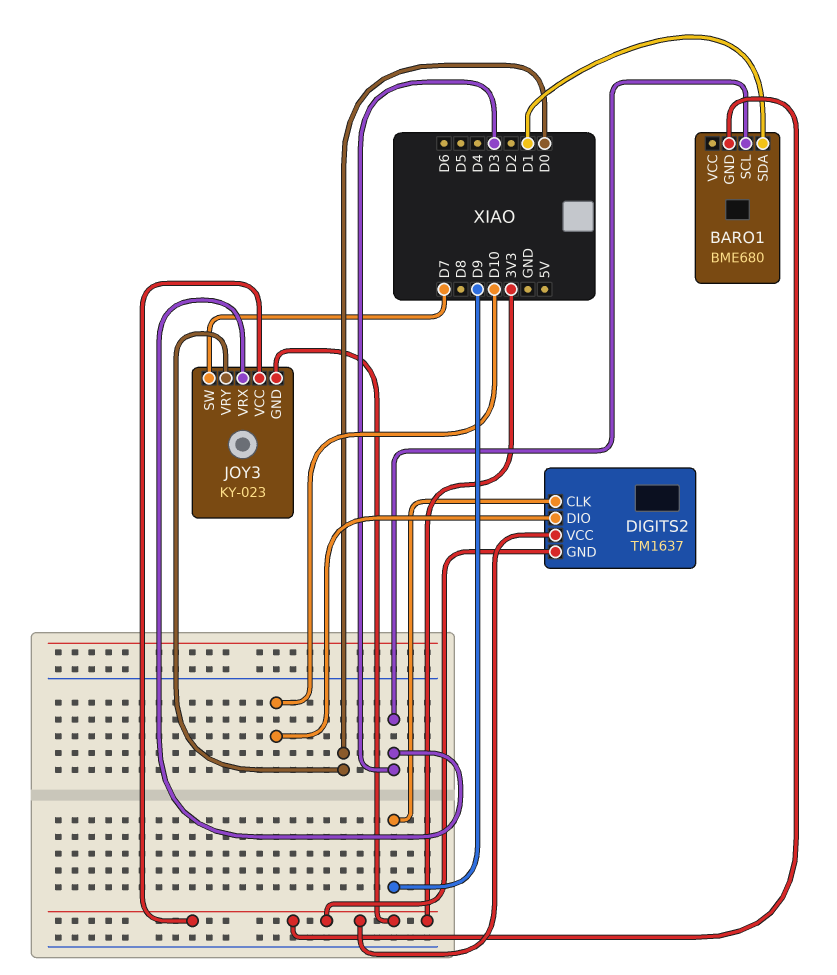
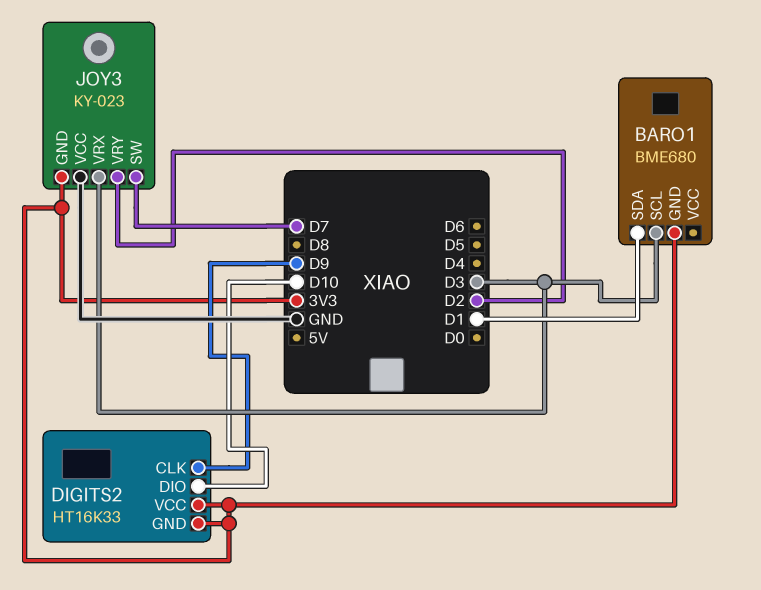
DIGITS2: TM1637 -> HT16K33
JOY3 pin VCC: 3V3 -> GND
JOY3 pin VRY: D0 -> D2

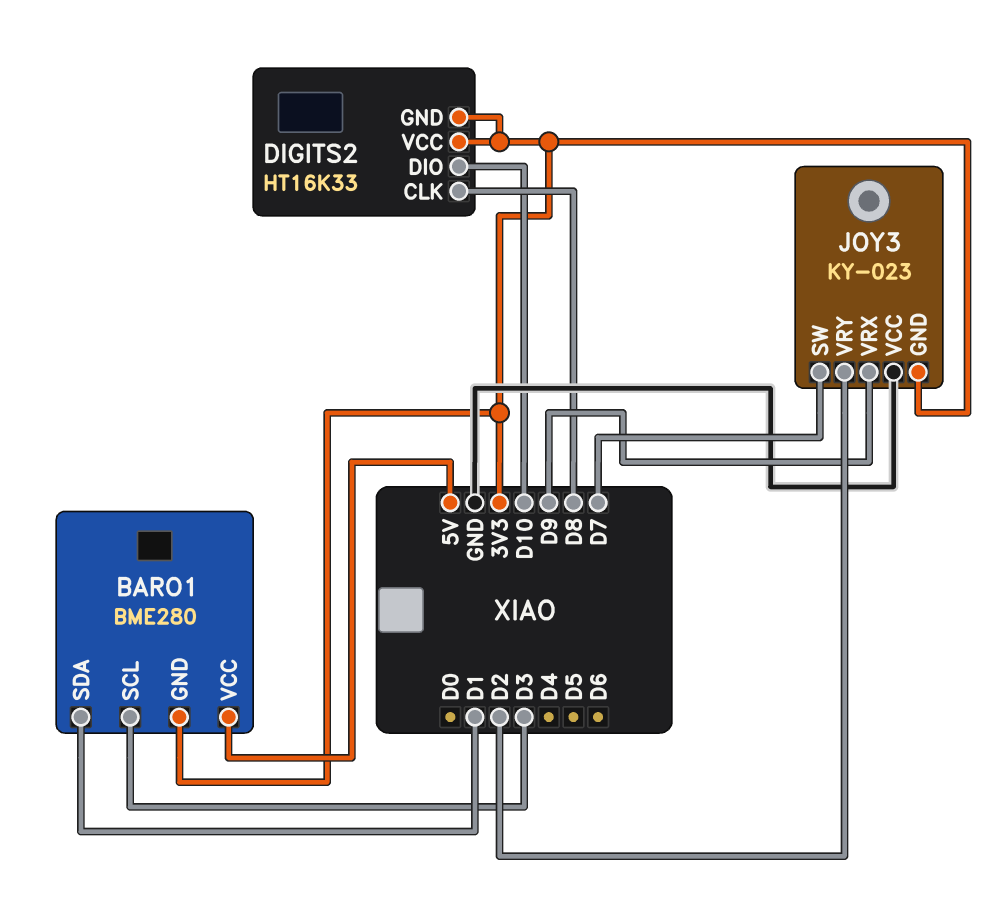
BARO1: BME680 -> BME280
BARO1 pin VCC: none -> 5V
DIGITS2 pin CLK: D9 -> D8
JOY3 pin VRX: D3 -> D9

